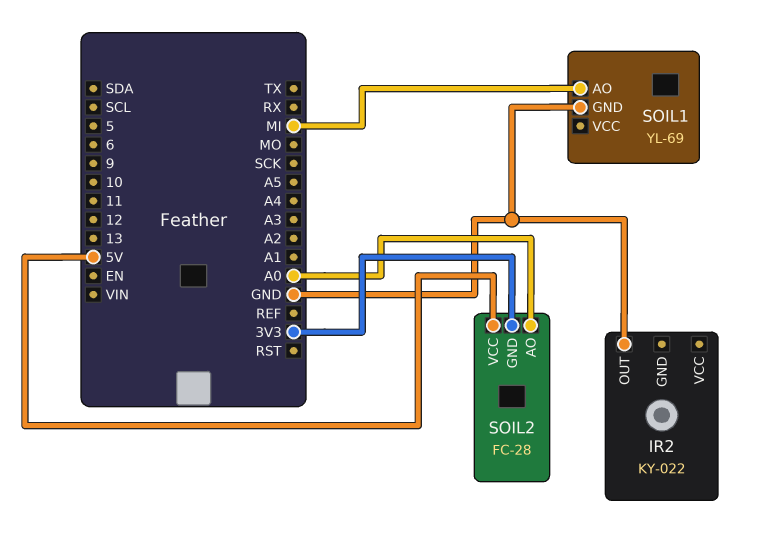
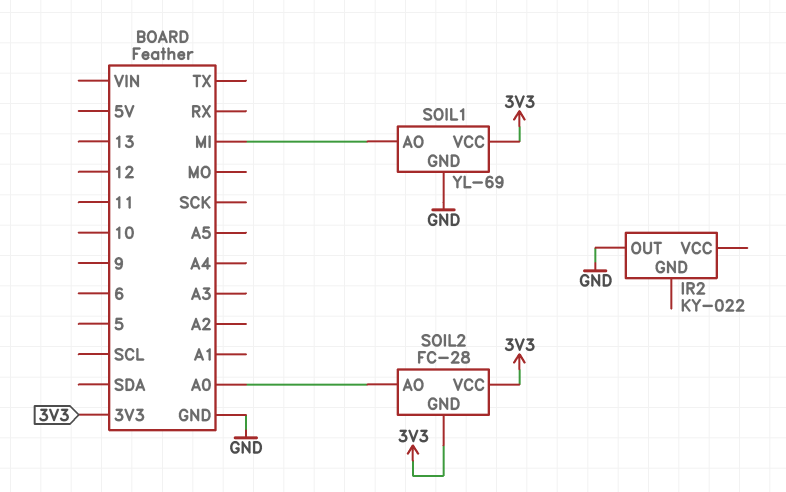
SOIL1 pin VCC: none -> 3V3
SOIL2 pin VCC: 5V -> 3V3

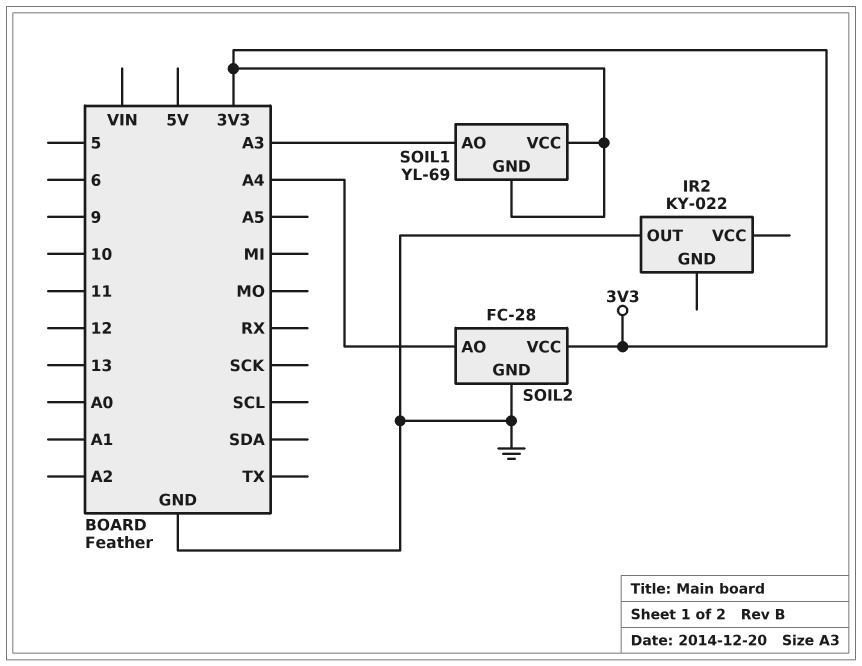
SOIL1 pin AO: MI -> A3
SOIL1 pin GND: GND -> 3V3
SOIL2 pin AO: A0 -> A4
SOIL2 pin GND: 3V3 -> GND

